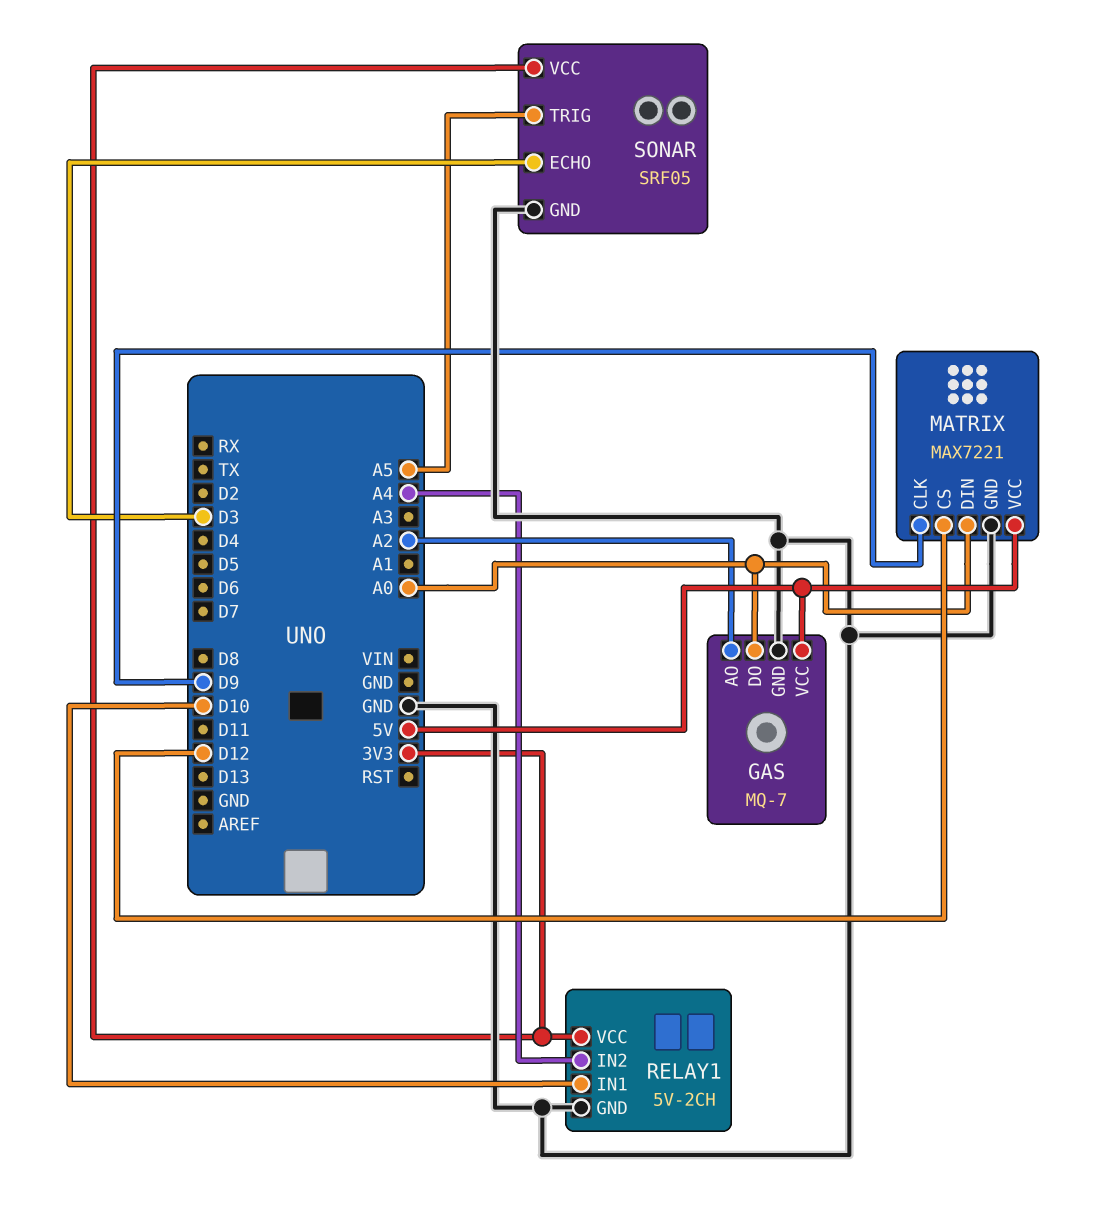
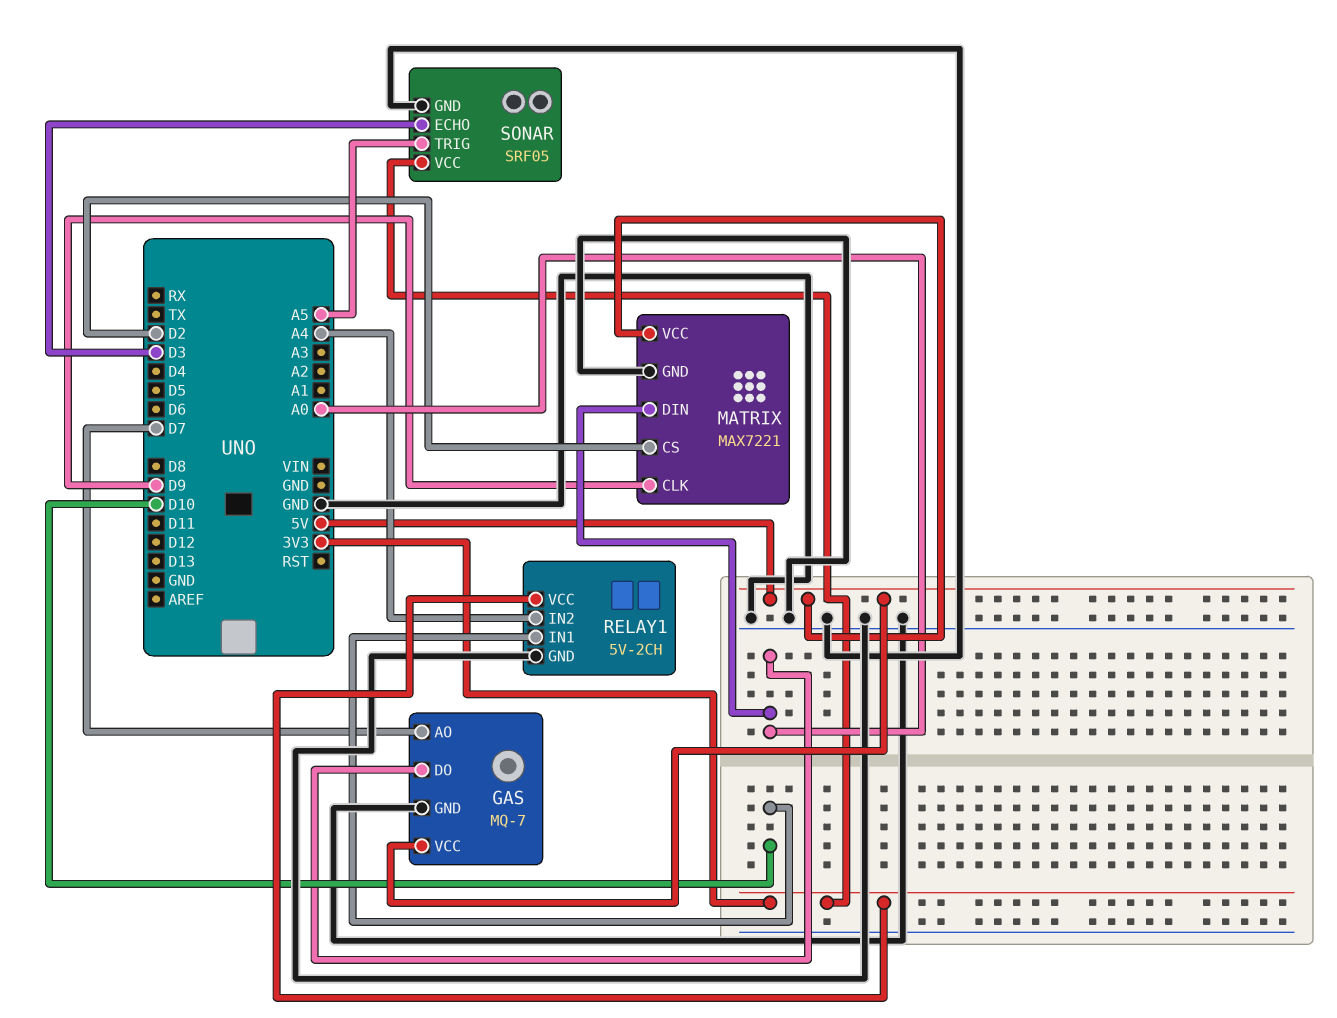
GAS pin AO: A2 -> D7
MATRIX pin CS: D12 -> D2

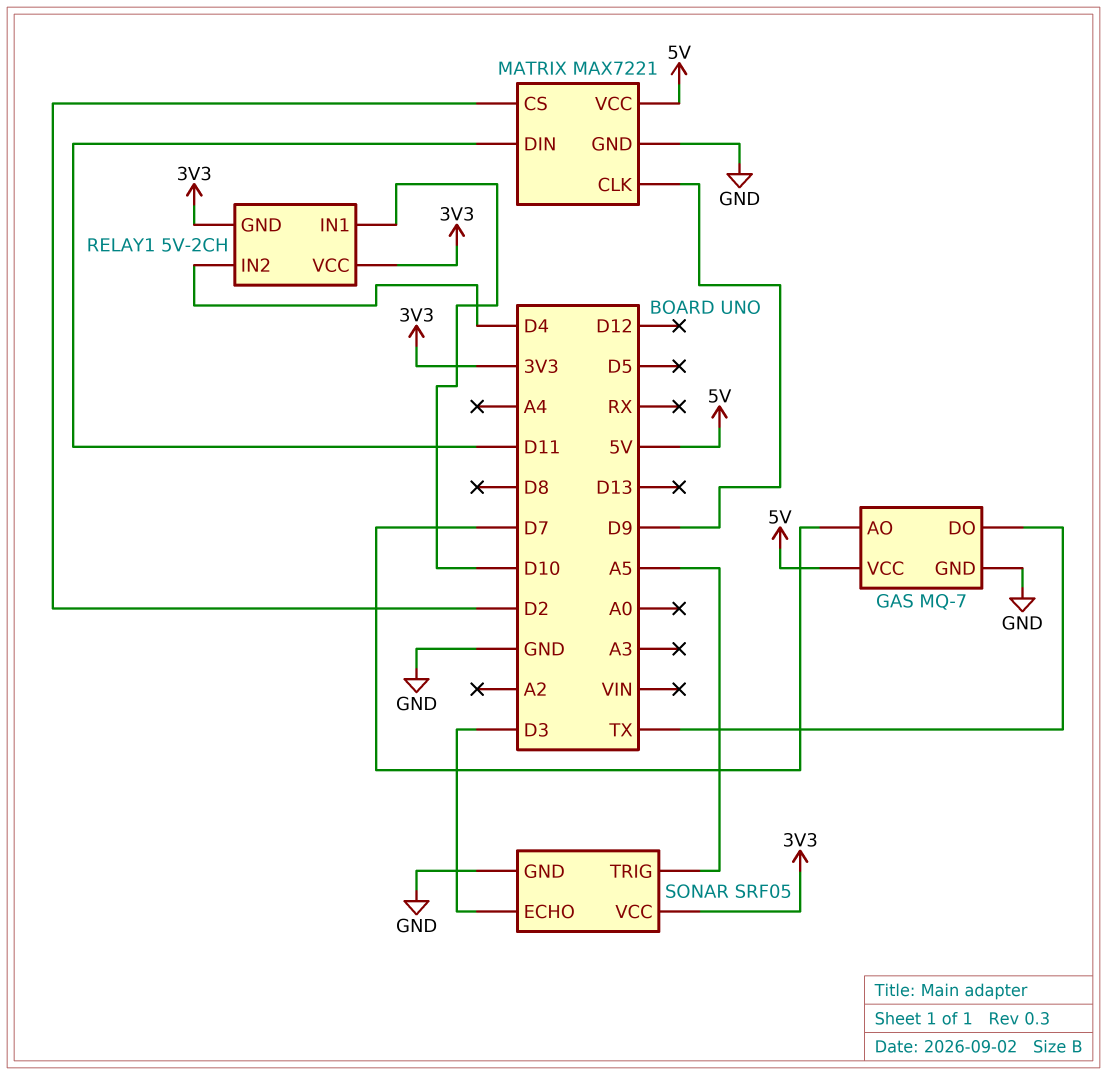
GAS pin DO: A0 -> TX
MATRIX pin DIN: A0 -> D11
RELAY1 pin GND: GND -> 3V3
RELAY1 pin IN2: A4 -> D4

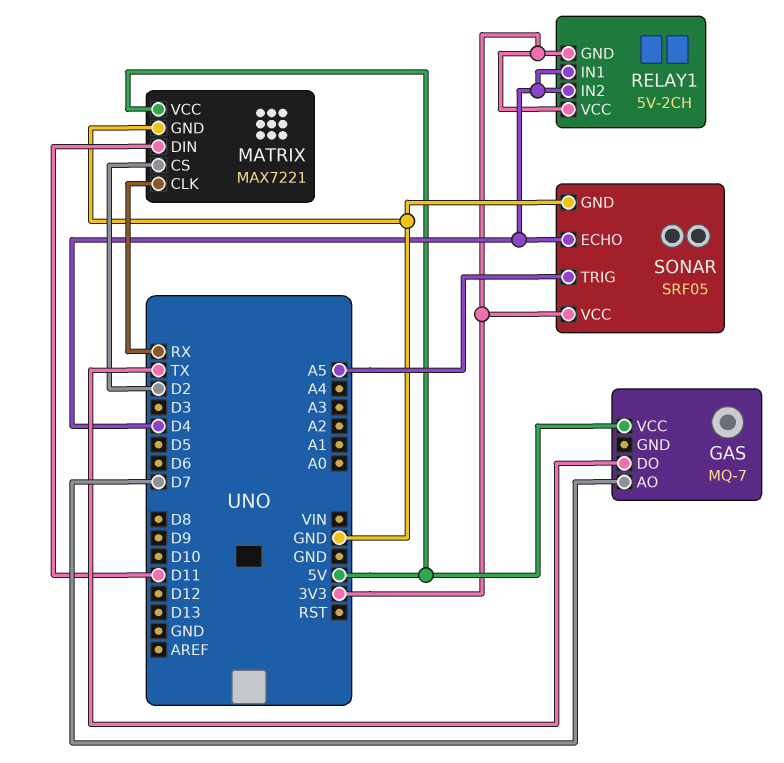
GAS pin GND: GND -> none
MATRIX pin CLK: D9 -> RX
RELAY1 pin IN1: D10 -> D4
SONAR pin ECHO: D3 -> D4

